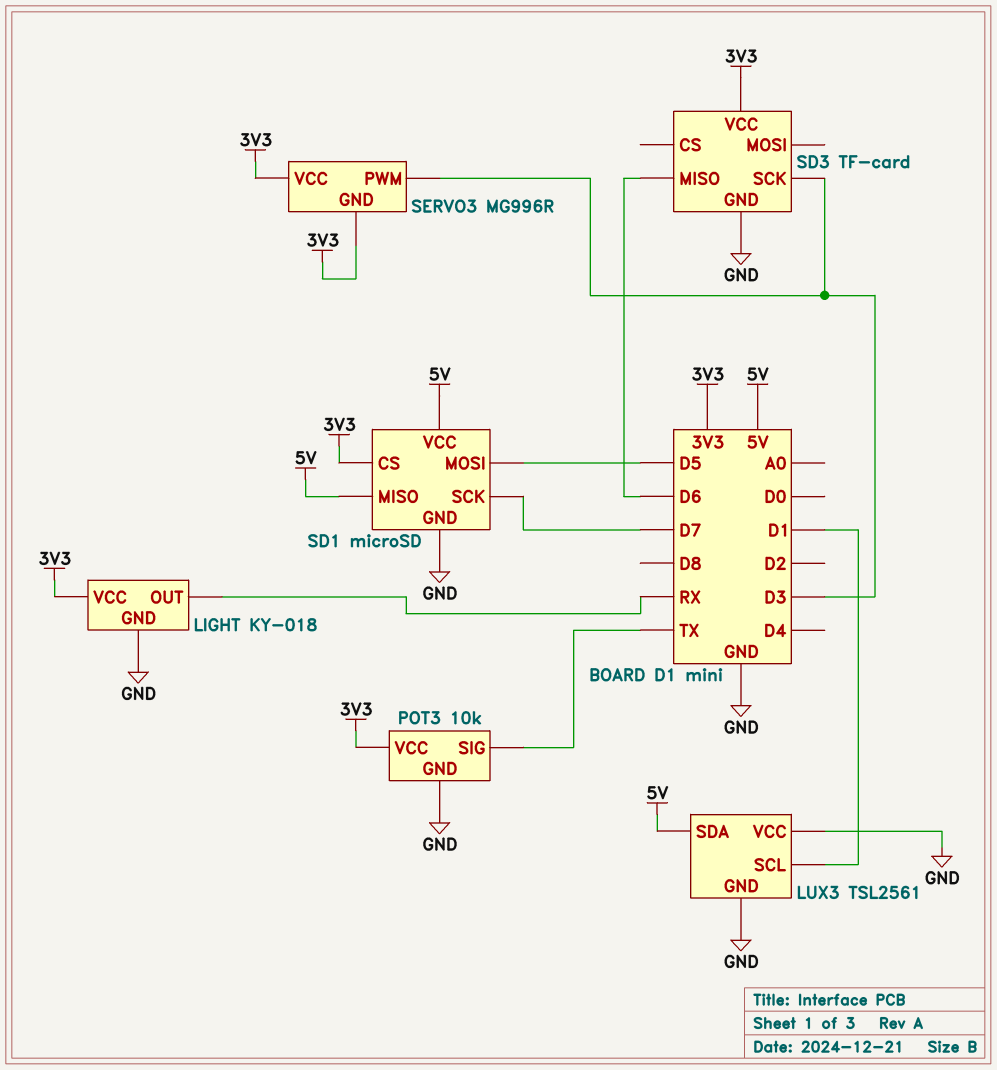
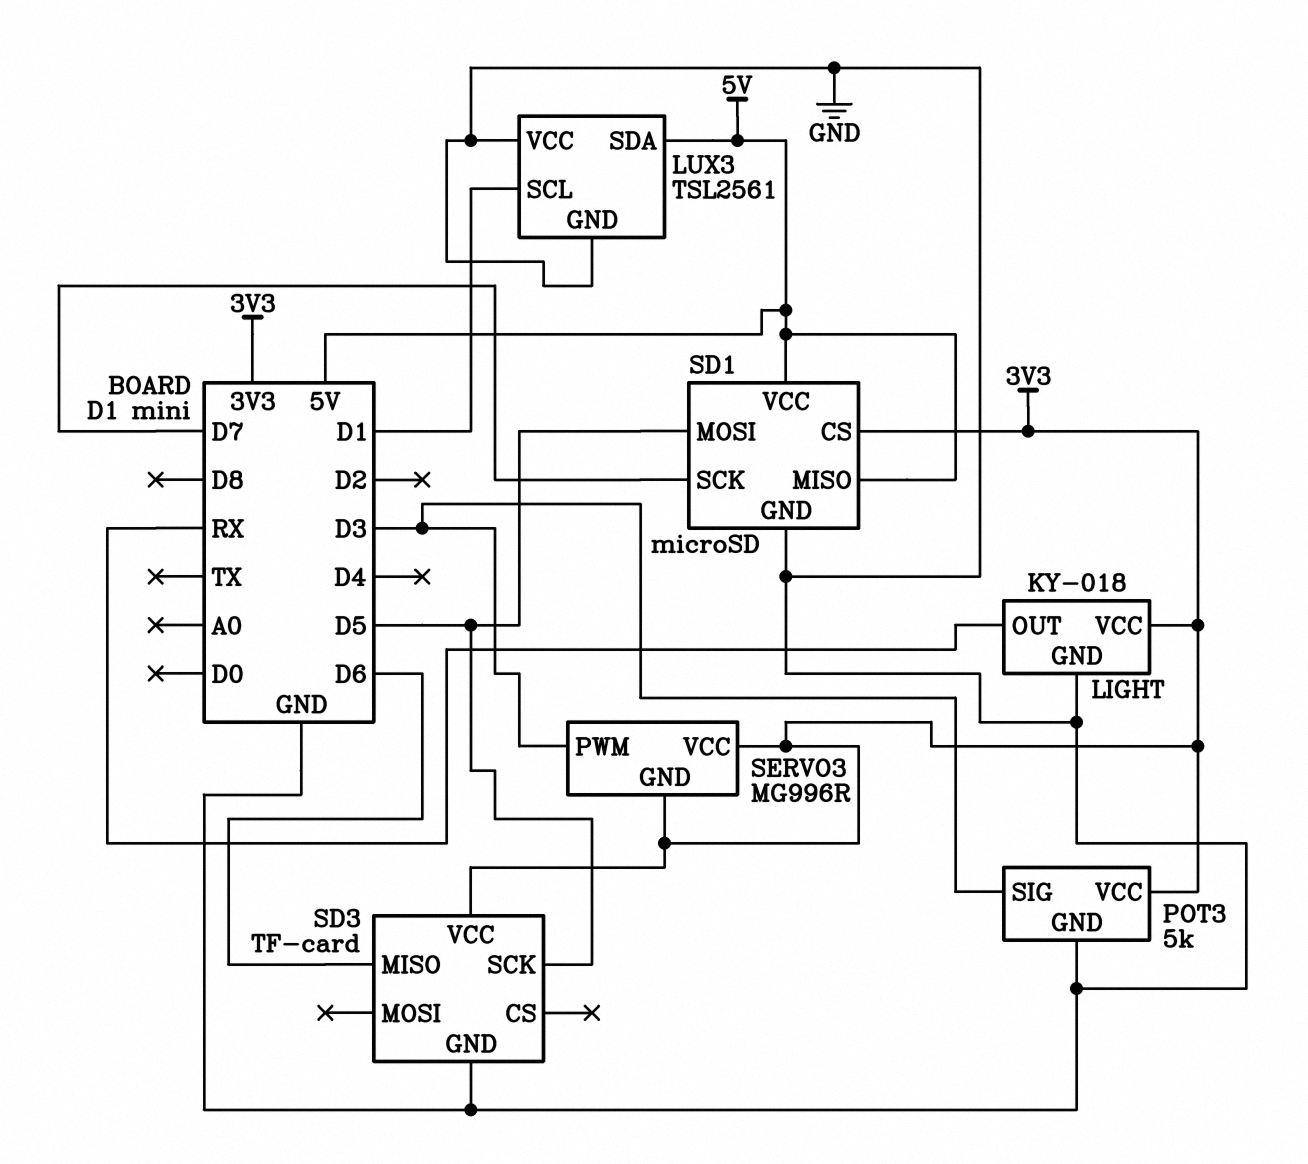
POT3: 10k -> 5k
POT3 pin SIG: TX -> D3
SD3 pin SCK: D3 -> D5

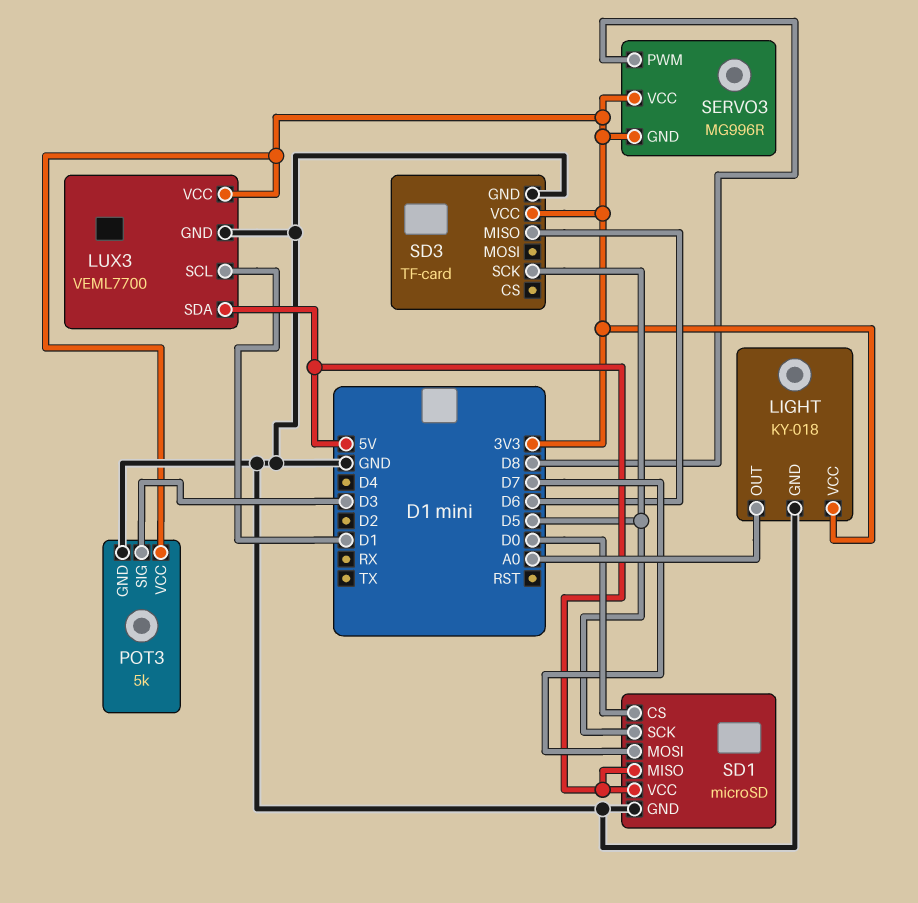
LIGHT pin OUT: RX -> A0
LUX3: TSL2561 -> VEML7700
LUX3 pin VCC: GND -> 3V3
SD1 pin CS: 3V3 -> D0
SD1 pin MOSI: D5 -> D7
SD1 pin SCK: D7 -> D5
SERVO3 pin PWM: D3 -> D8

